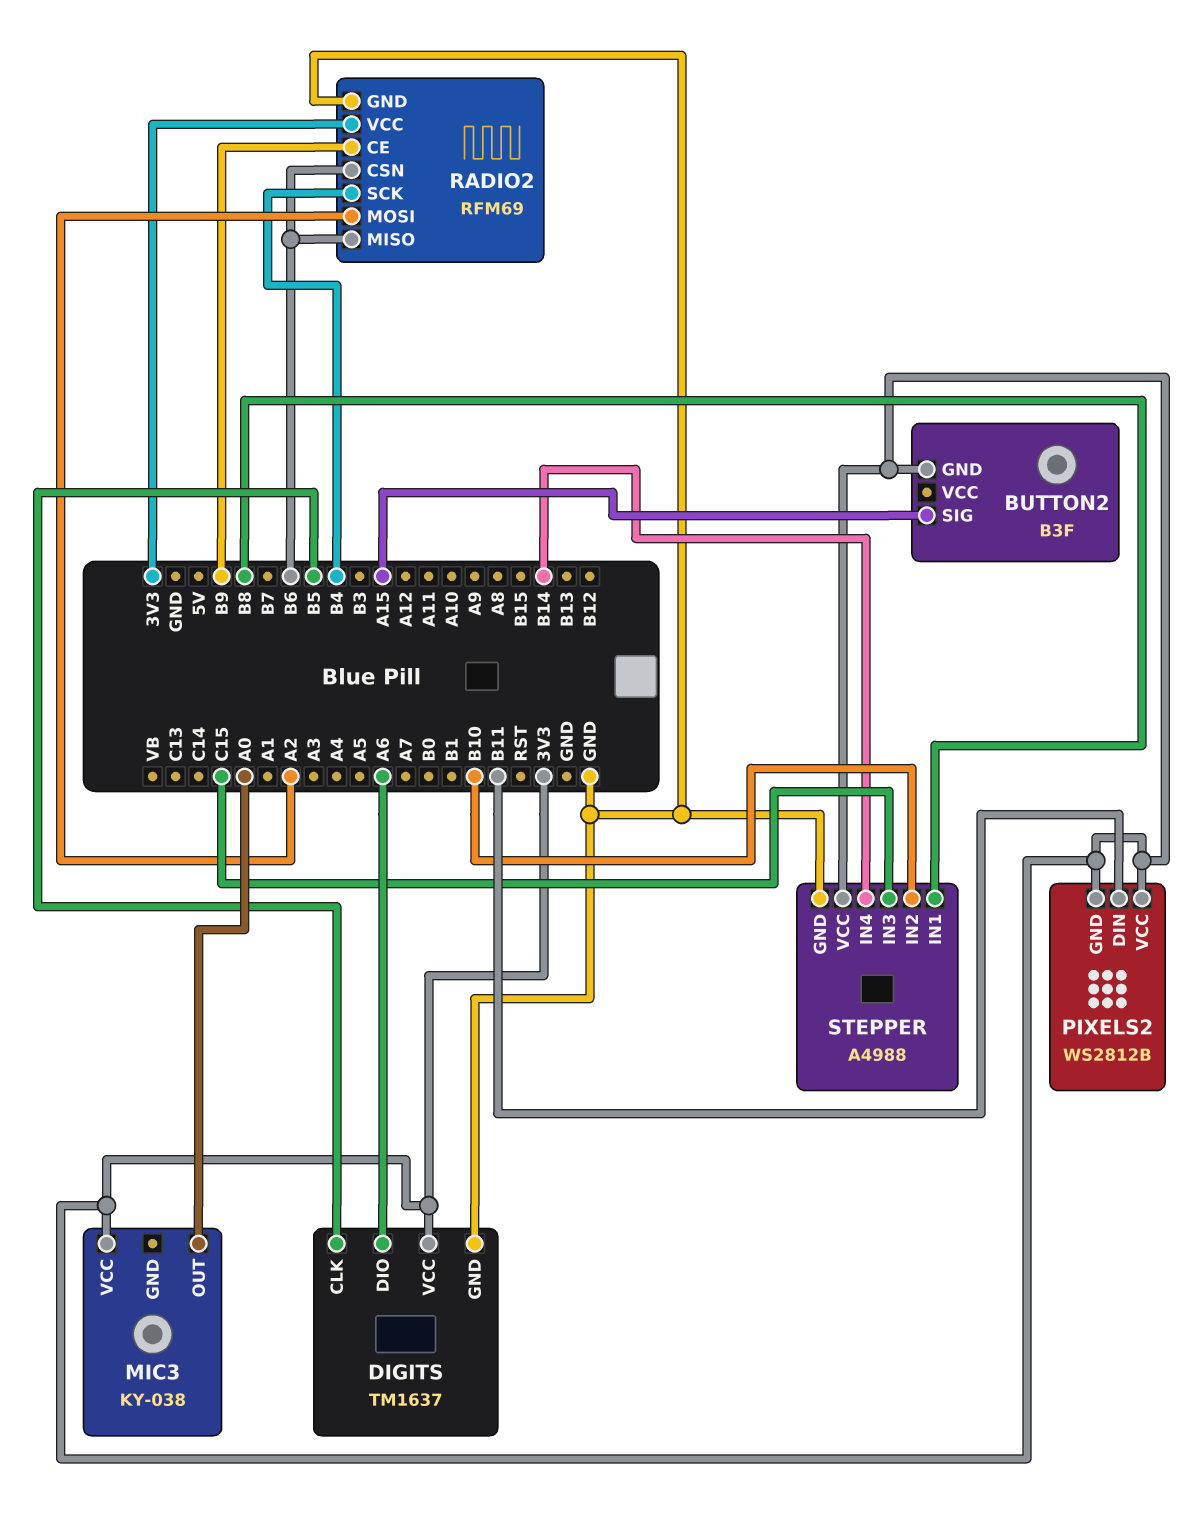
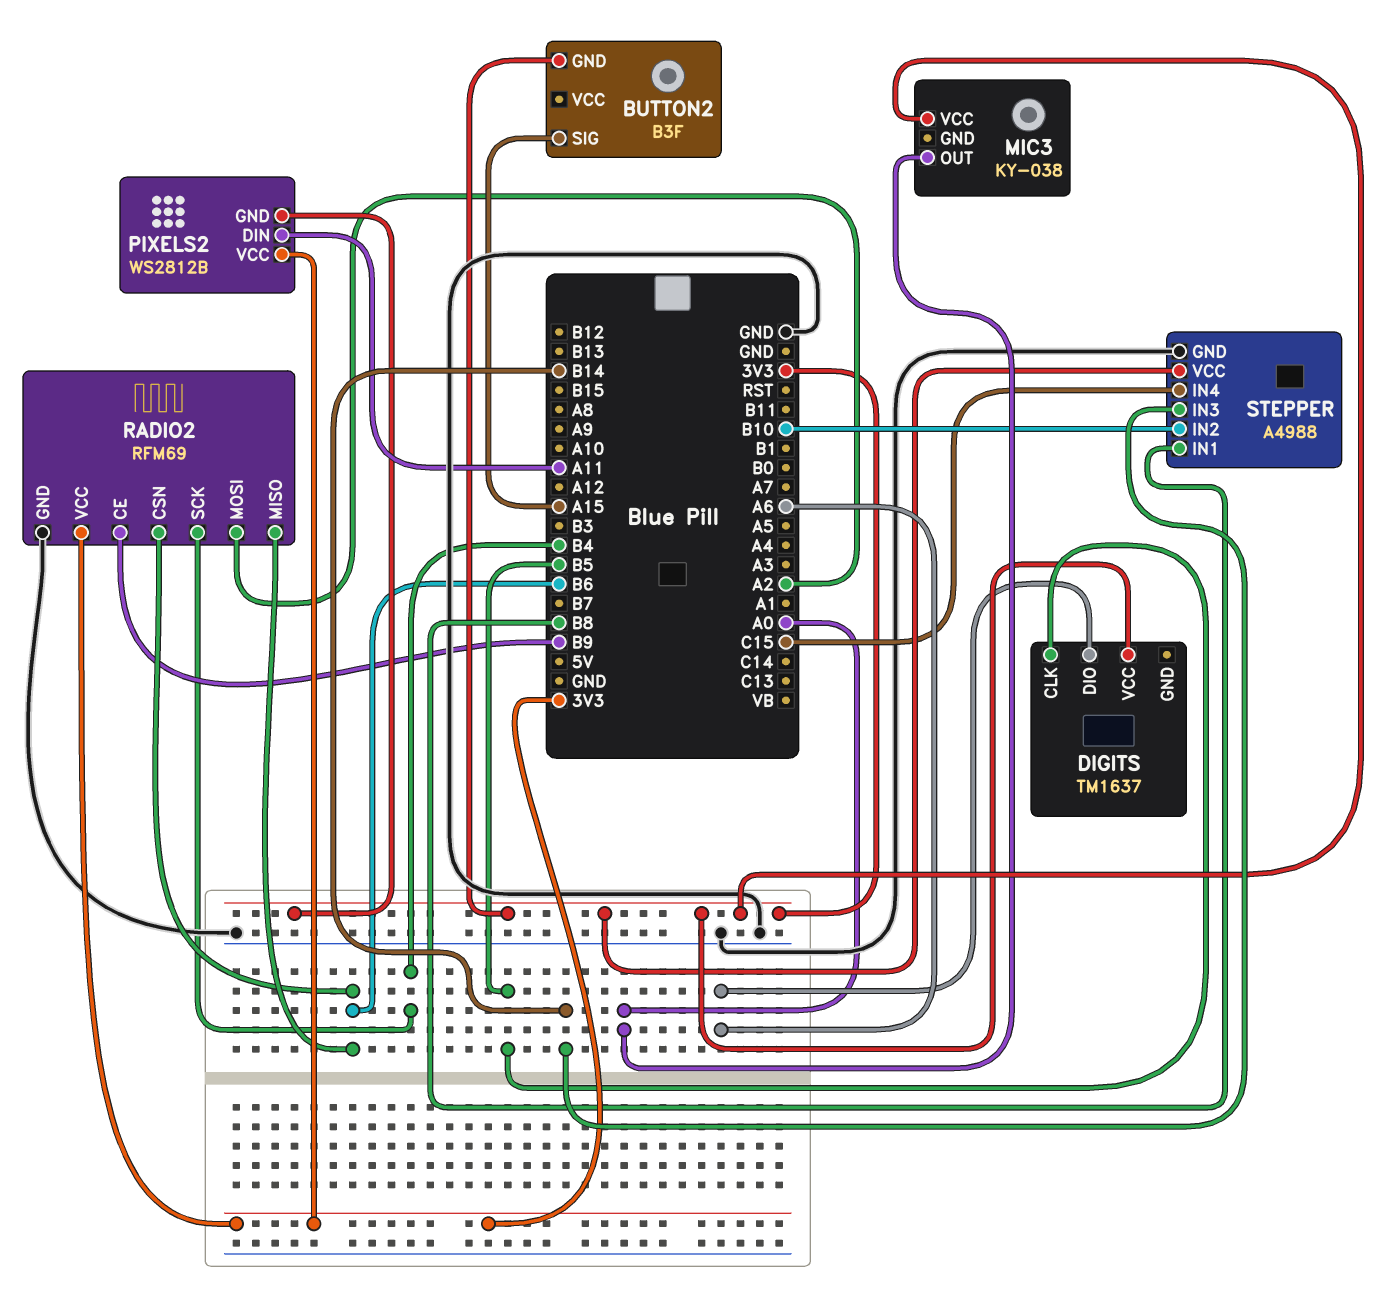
DIGITS pin GND: GND -> none
PIXELS2 pin DIN: B11 -> A11
STEPPER pin IN3: C15 -> B14
STEPPER pin IN4: B14 -> C15

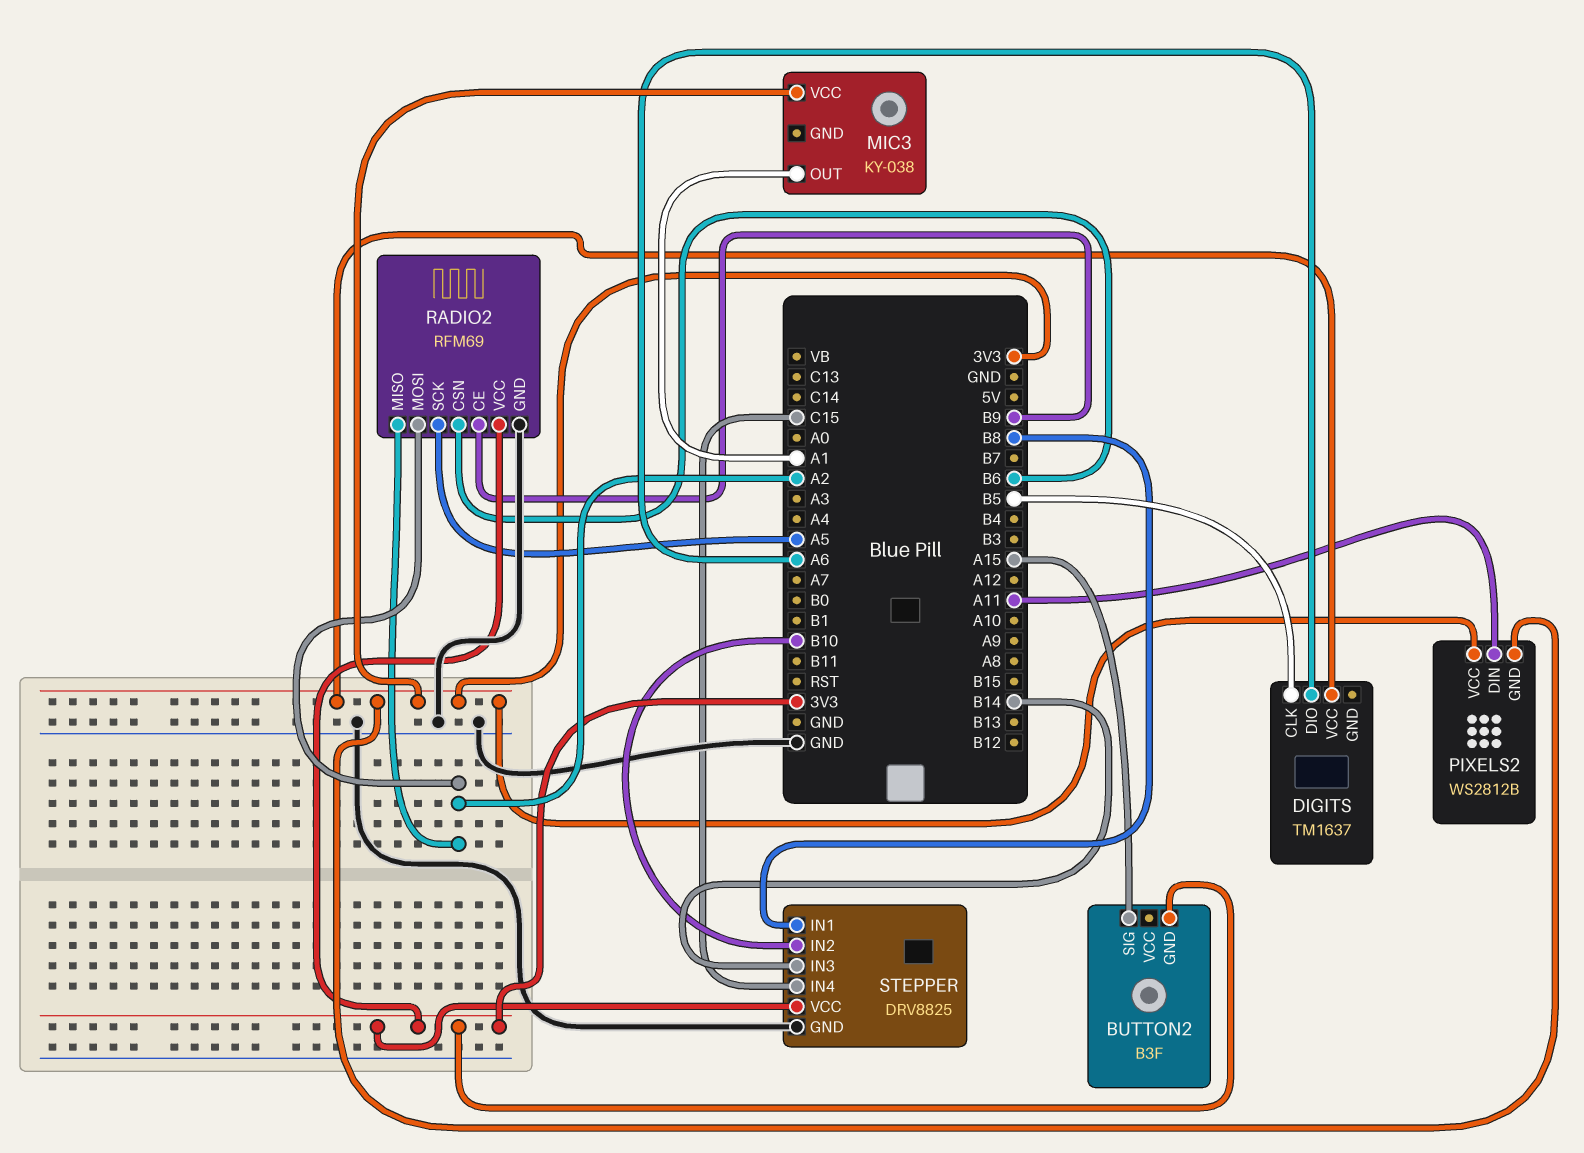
MIC3 pin OUT: A0 -> A1
RADIO2 pin MISO: B6 -> A2
RADIO2 pin SCK: B4 -> A5
STEPPER: A4988 -> DRV8825

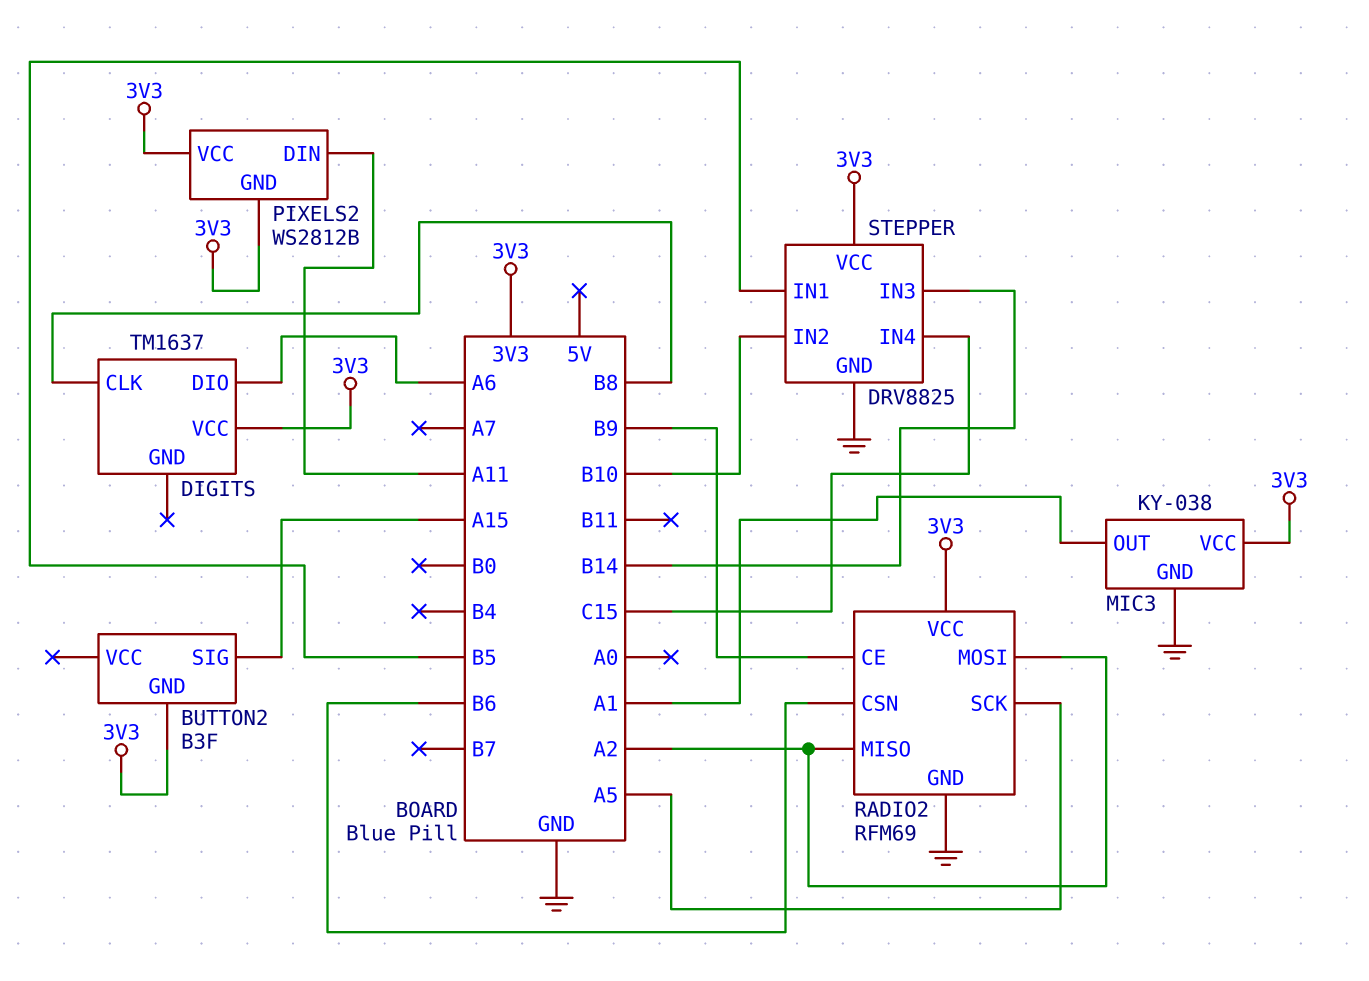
DIGITS pin CLK: B5 -> B8
MIC3 pin GND: none -> GND
STEPPER pin IN1: B8 -> B5

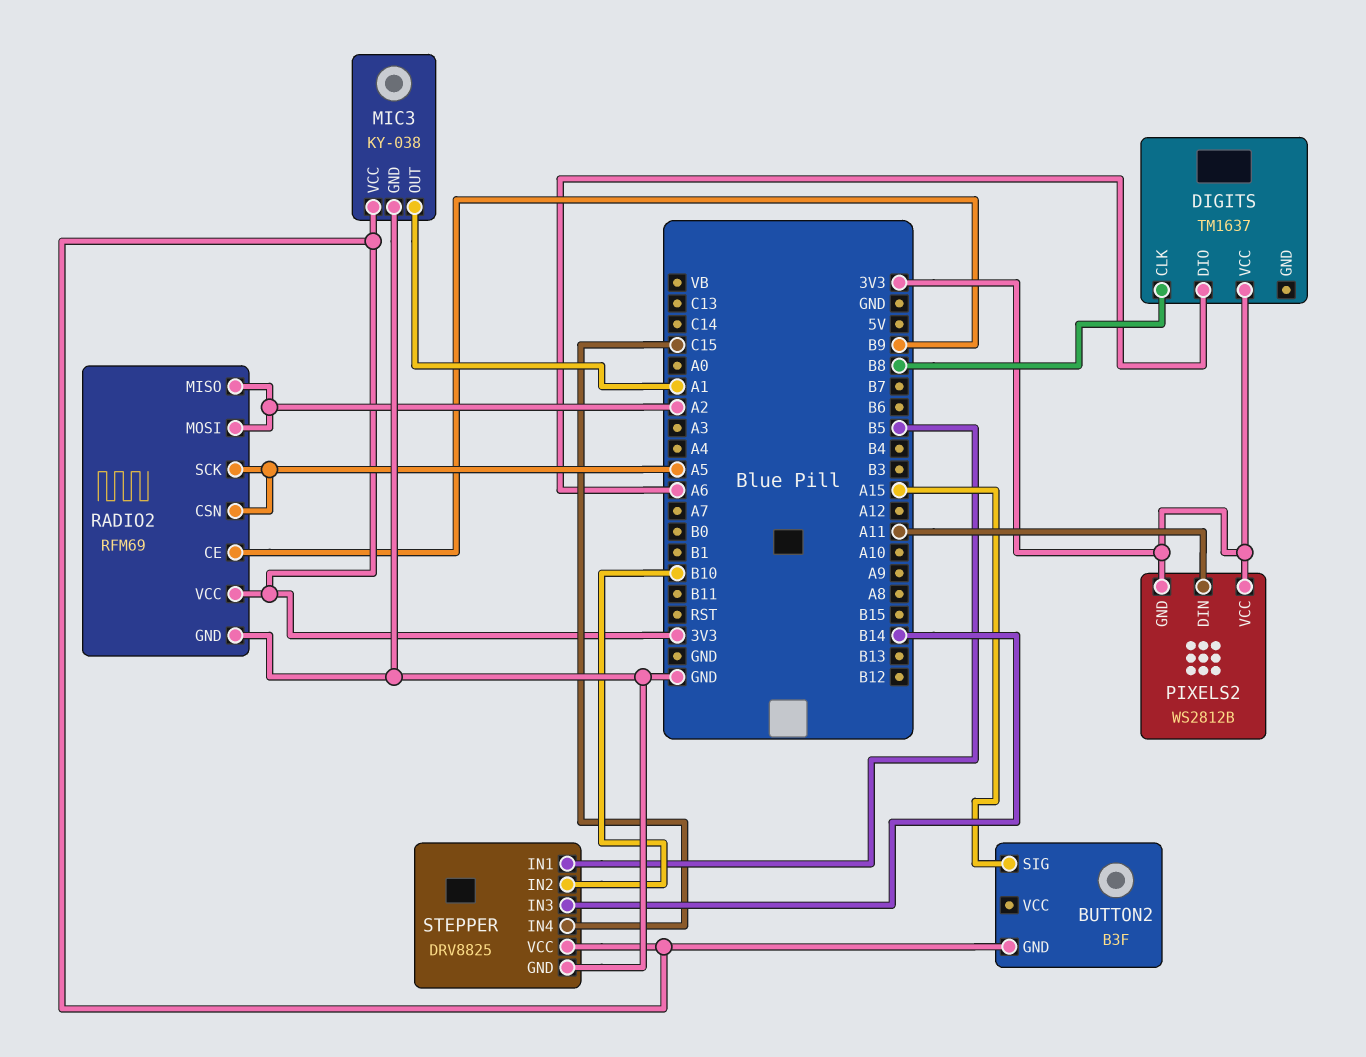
RADIO2 pin CSN: B6 -> A5

